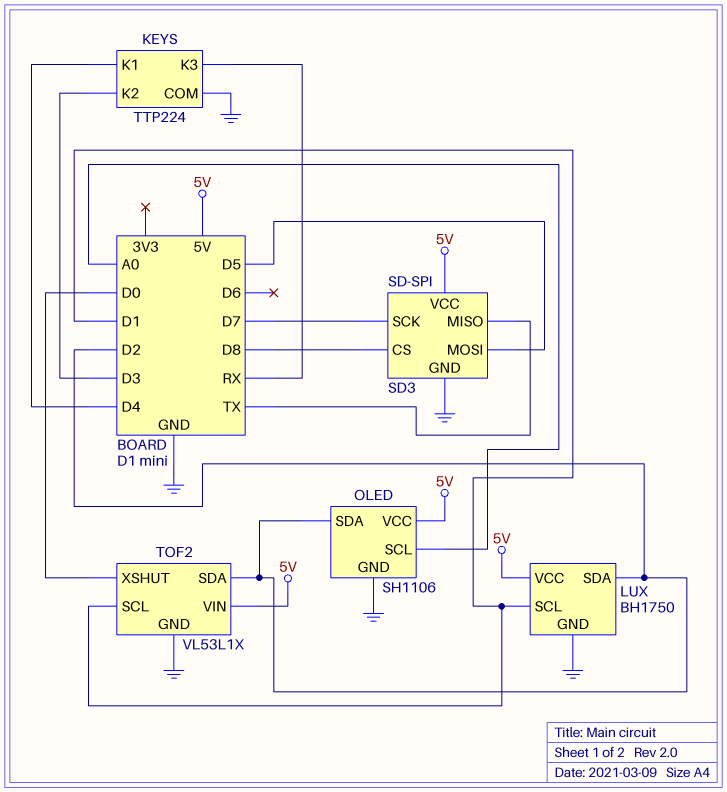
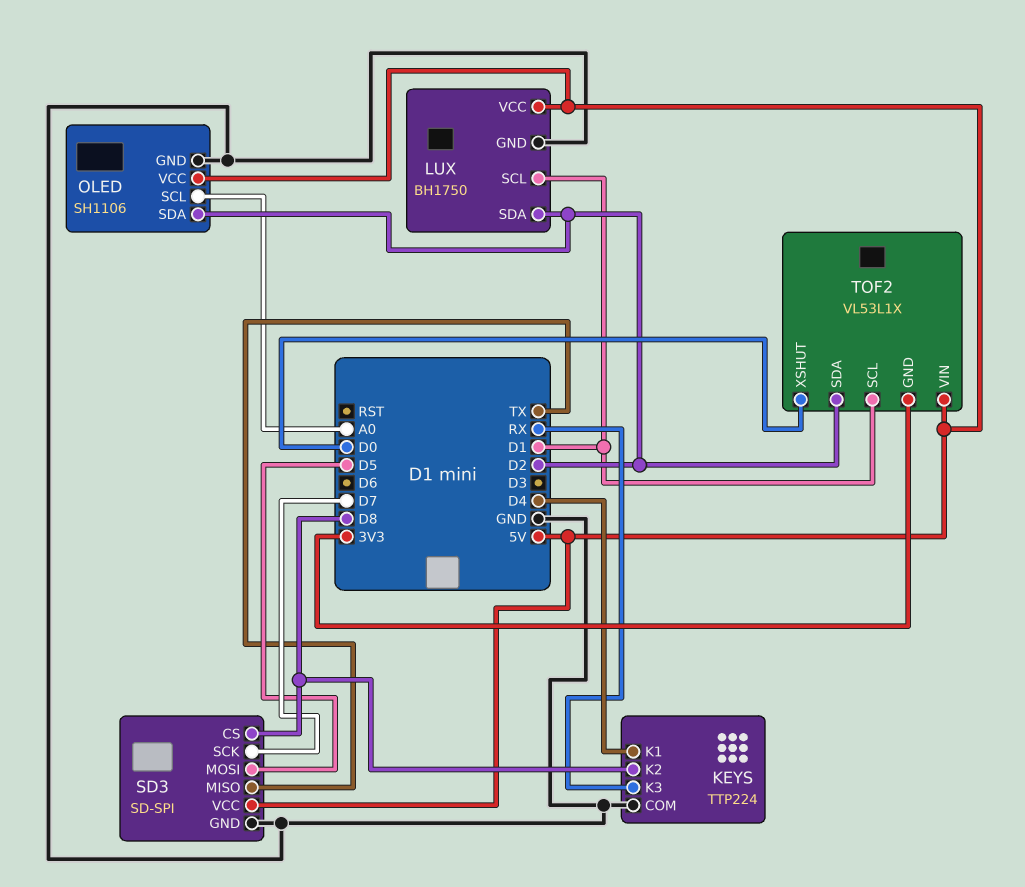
KEYS pin K2: D3 -> D8
TOF2 pin GND: GND -> 3V3

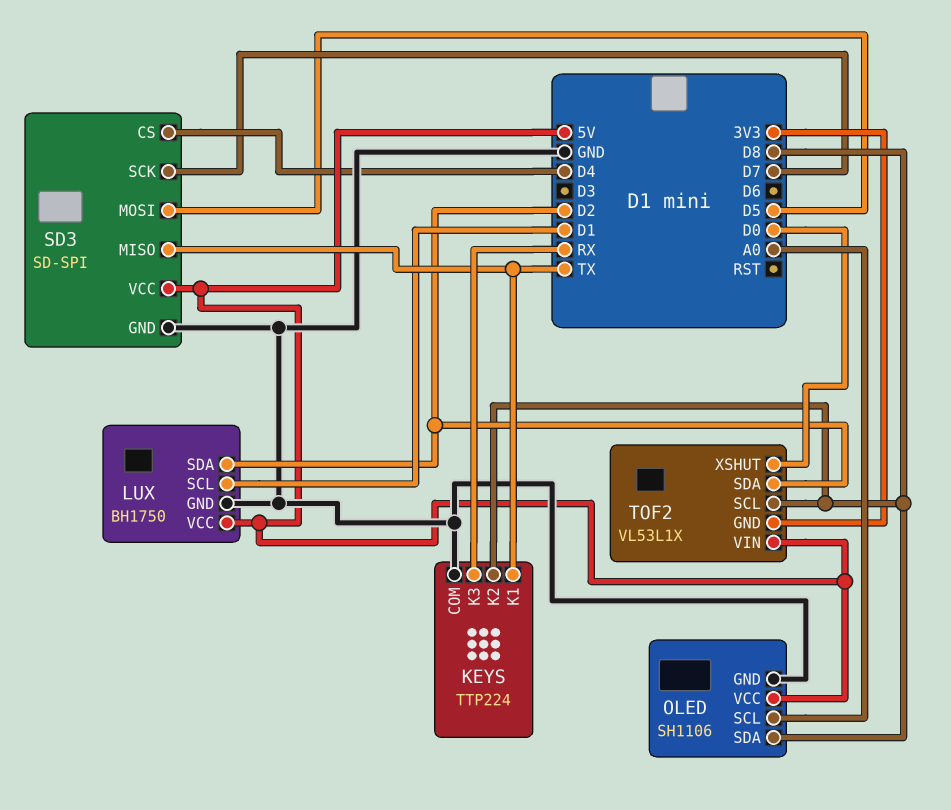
KEYS pin K1: D4 -> TX
OLED pin SDA: D2 -> D8
SD3 pin CS: D8 -> D4
TOF2 pin SCL: D1 -> D8

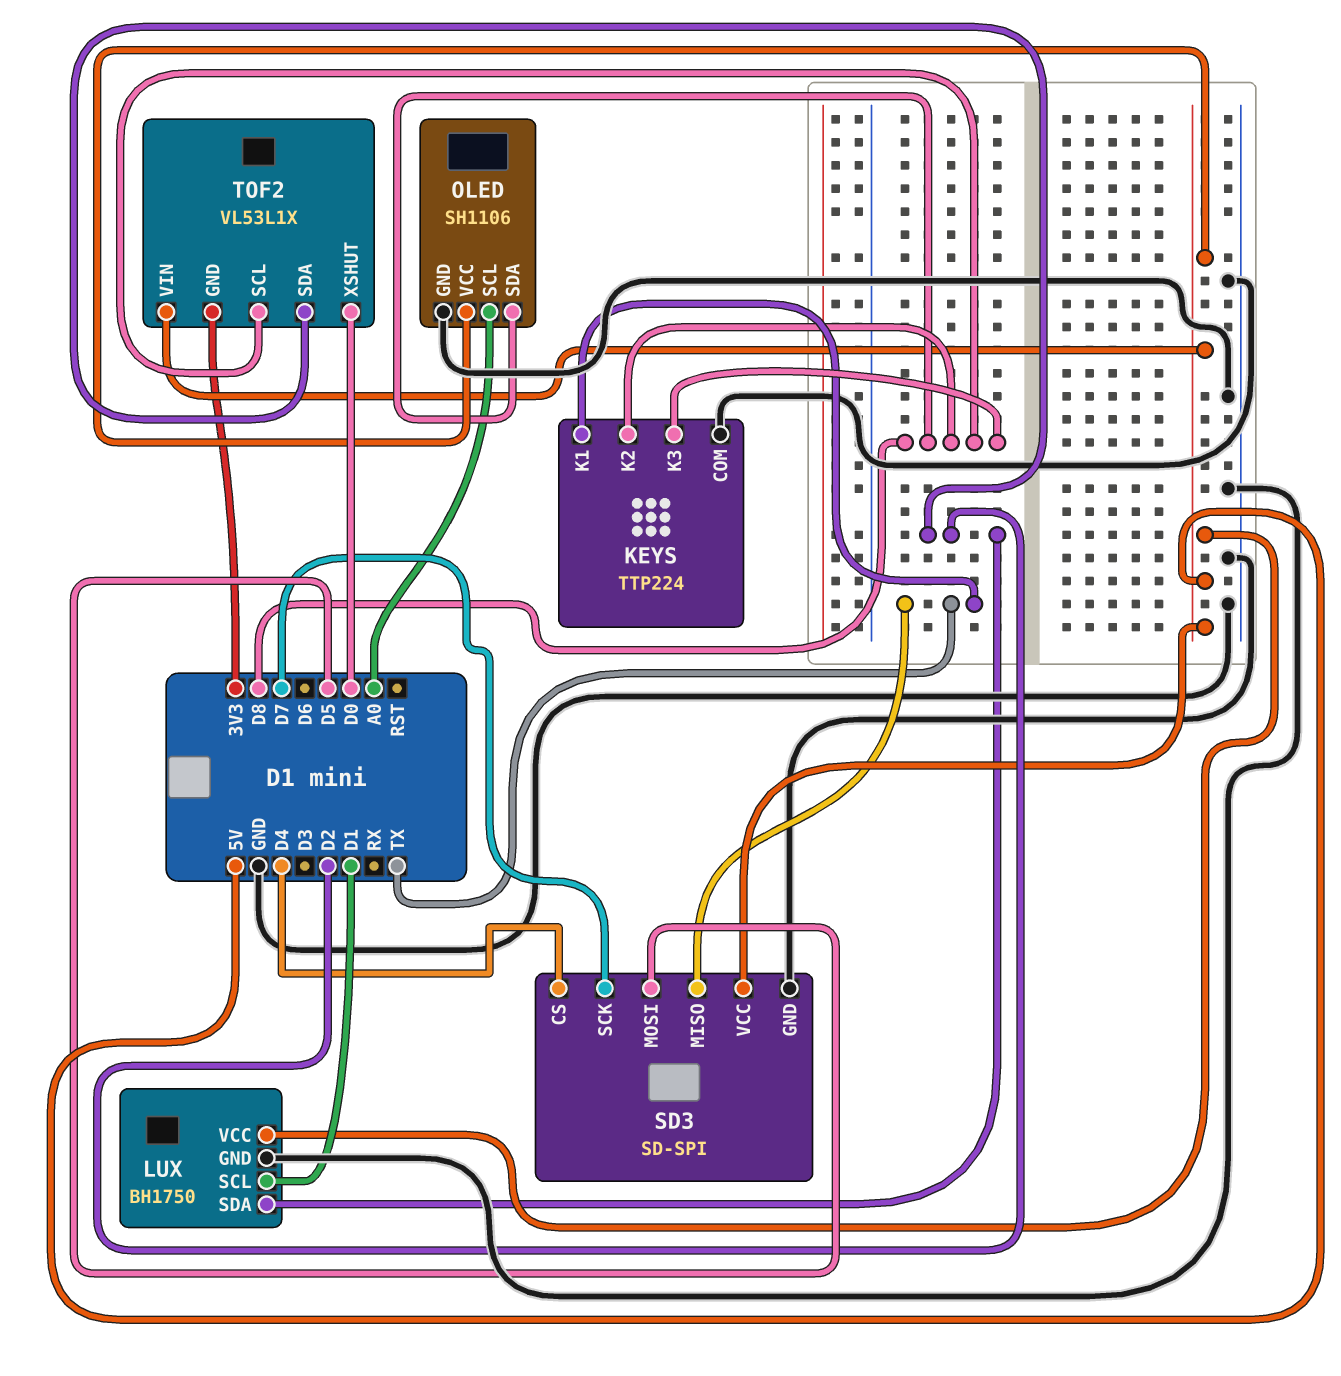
KEYS pin K3: RX -> D8

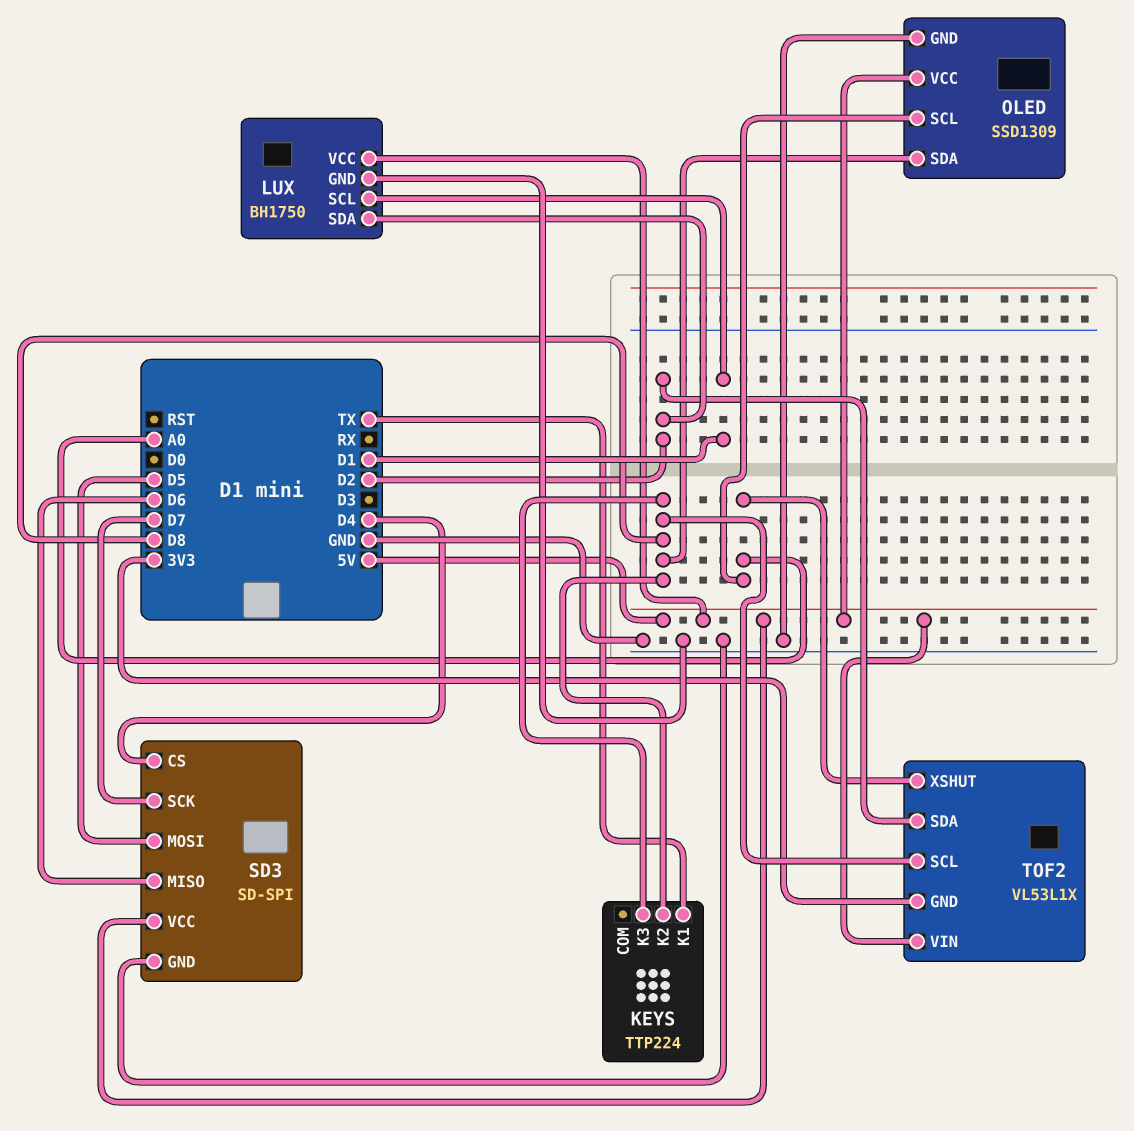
KEYS pin COM: GND -> none
OLED: SH1106 -> SSD1309
SD3 pin MISO: TX -> D6
TOF2 pin XSHUT: D0 -> A0

